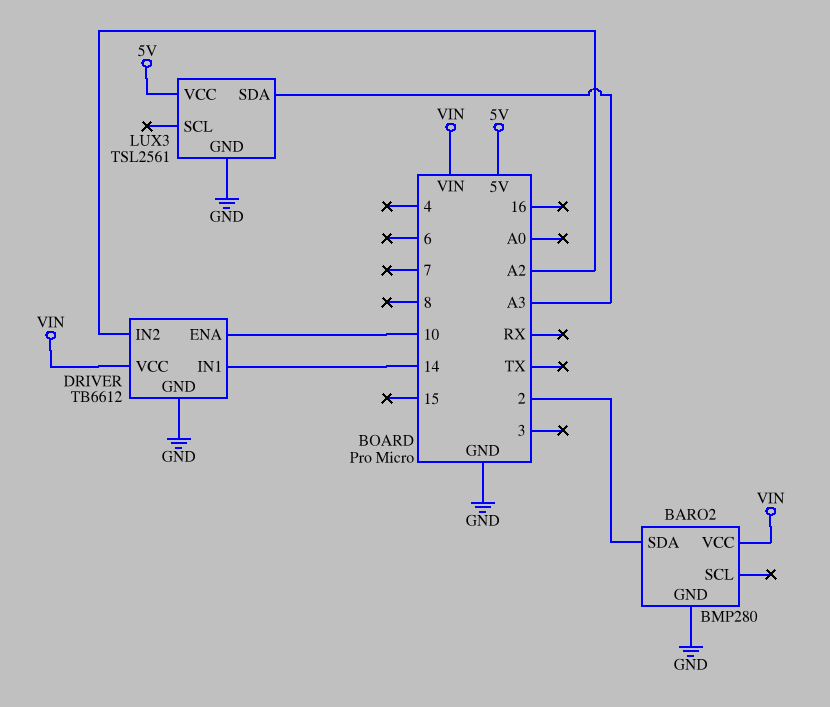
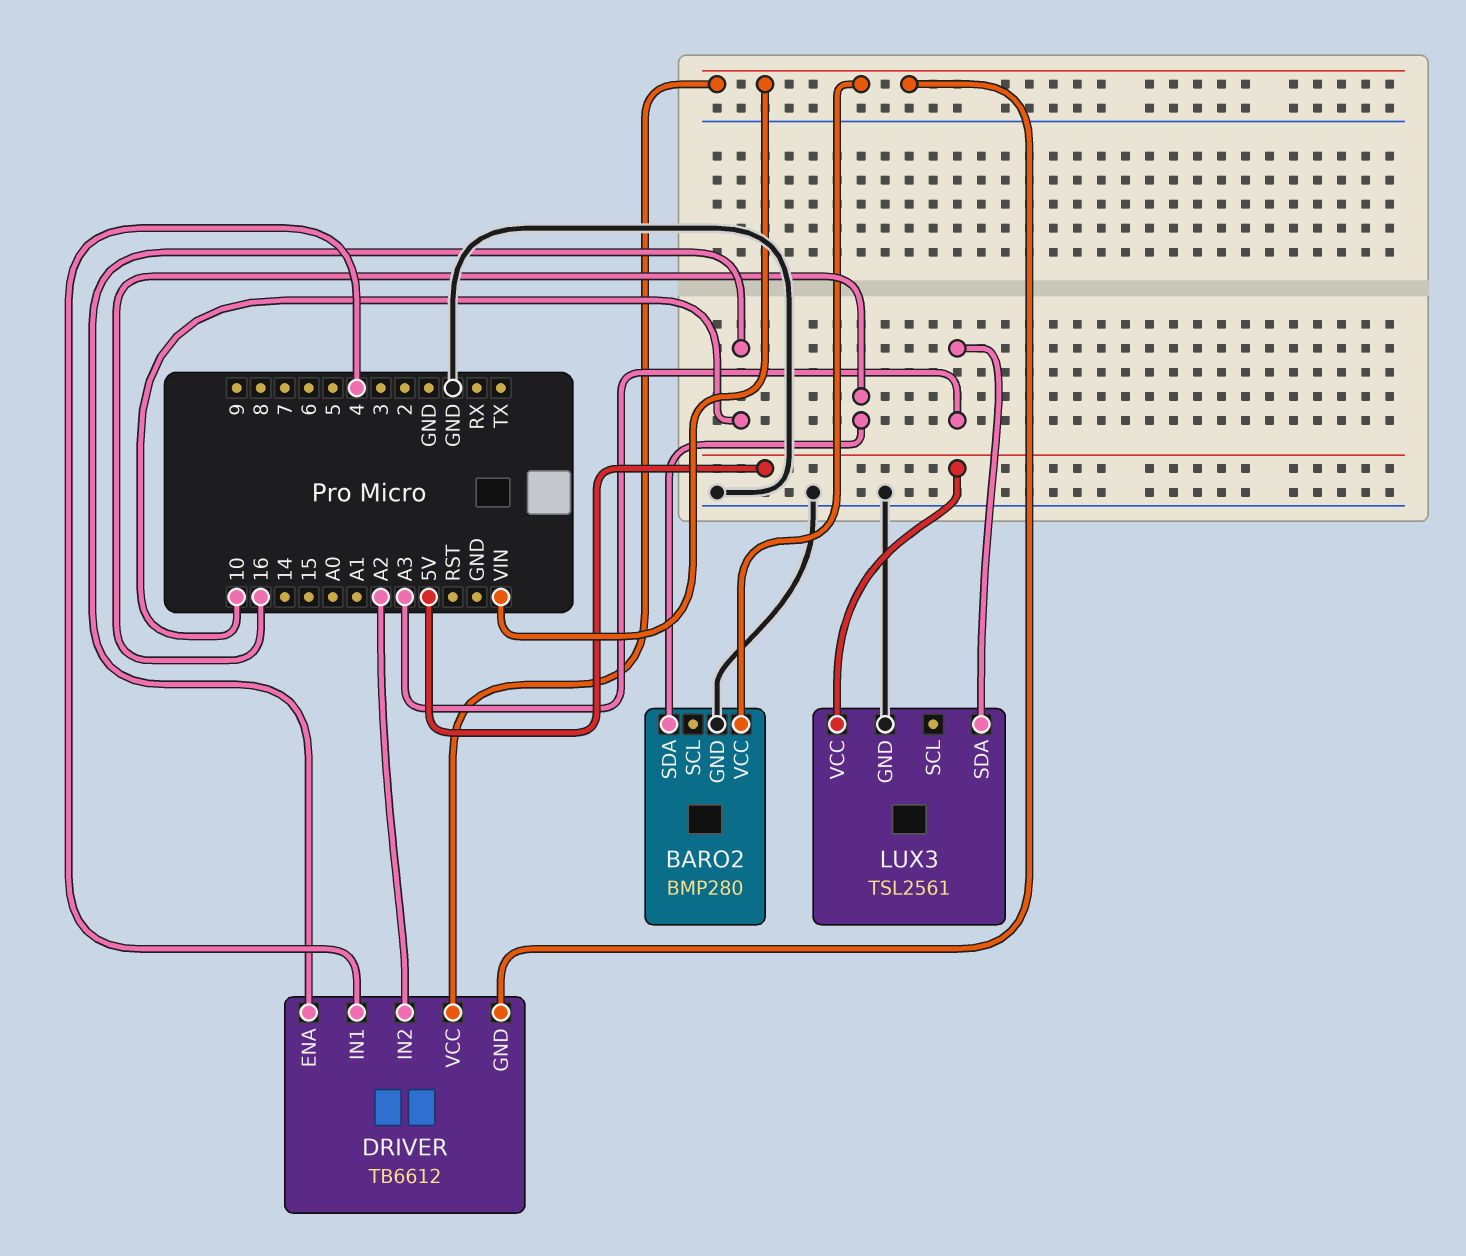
BARO2 pin SDA: 2 -> 16
DRIVER pin GND: GND -> VIN
DRIVER pin IN1: 14 -> 4

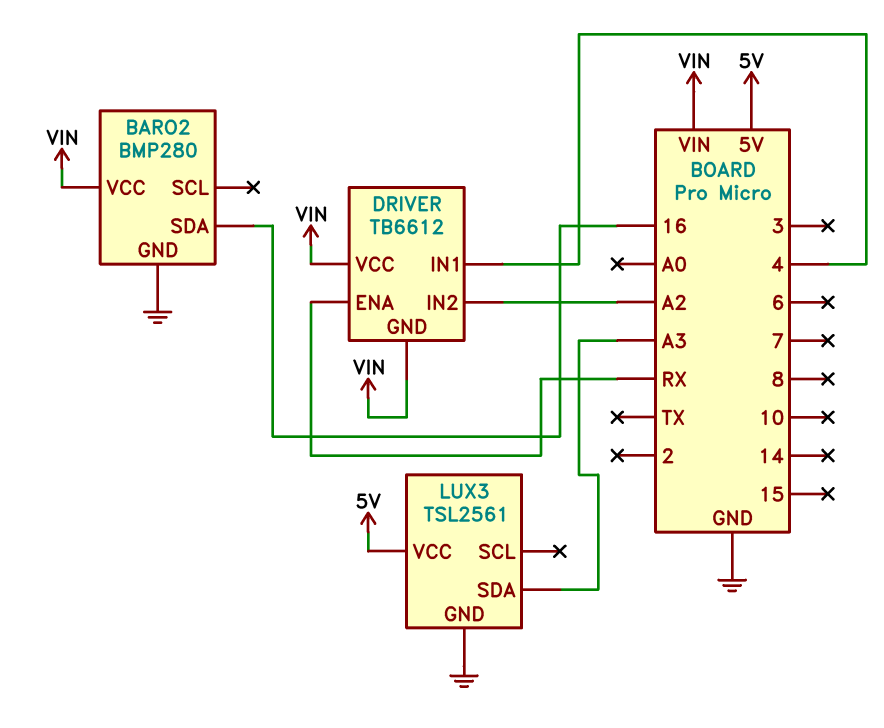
DRIVER pin ENA: 10 -> RX

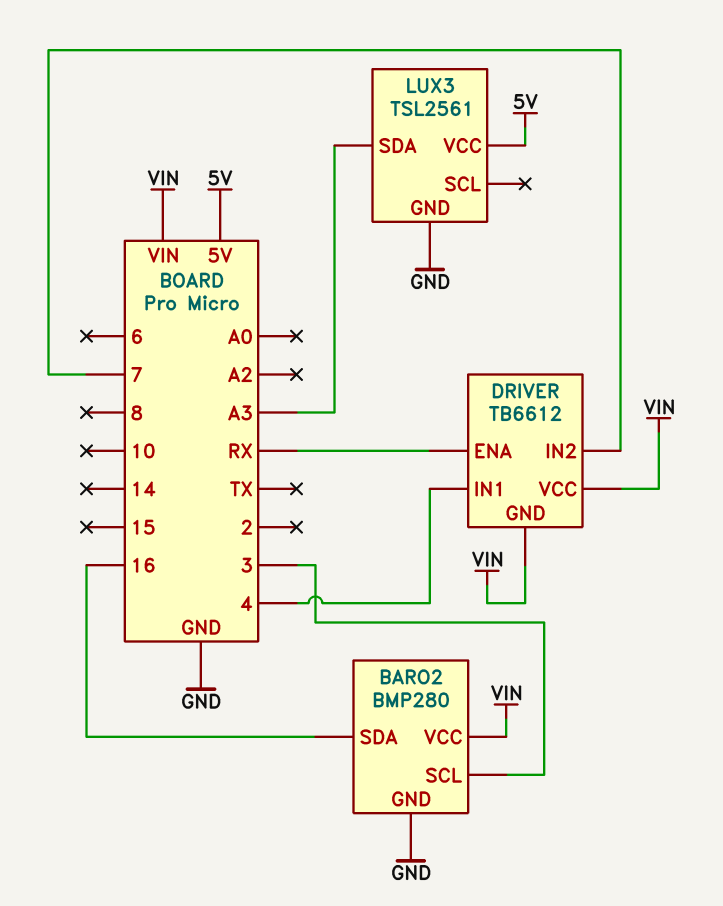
BARO2 pin SCL: none -> 3
DRIVER pin IN2: A2 -> 7

